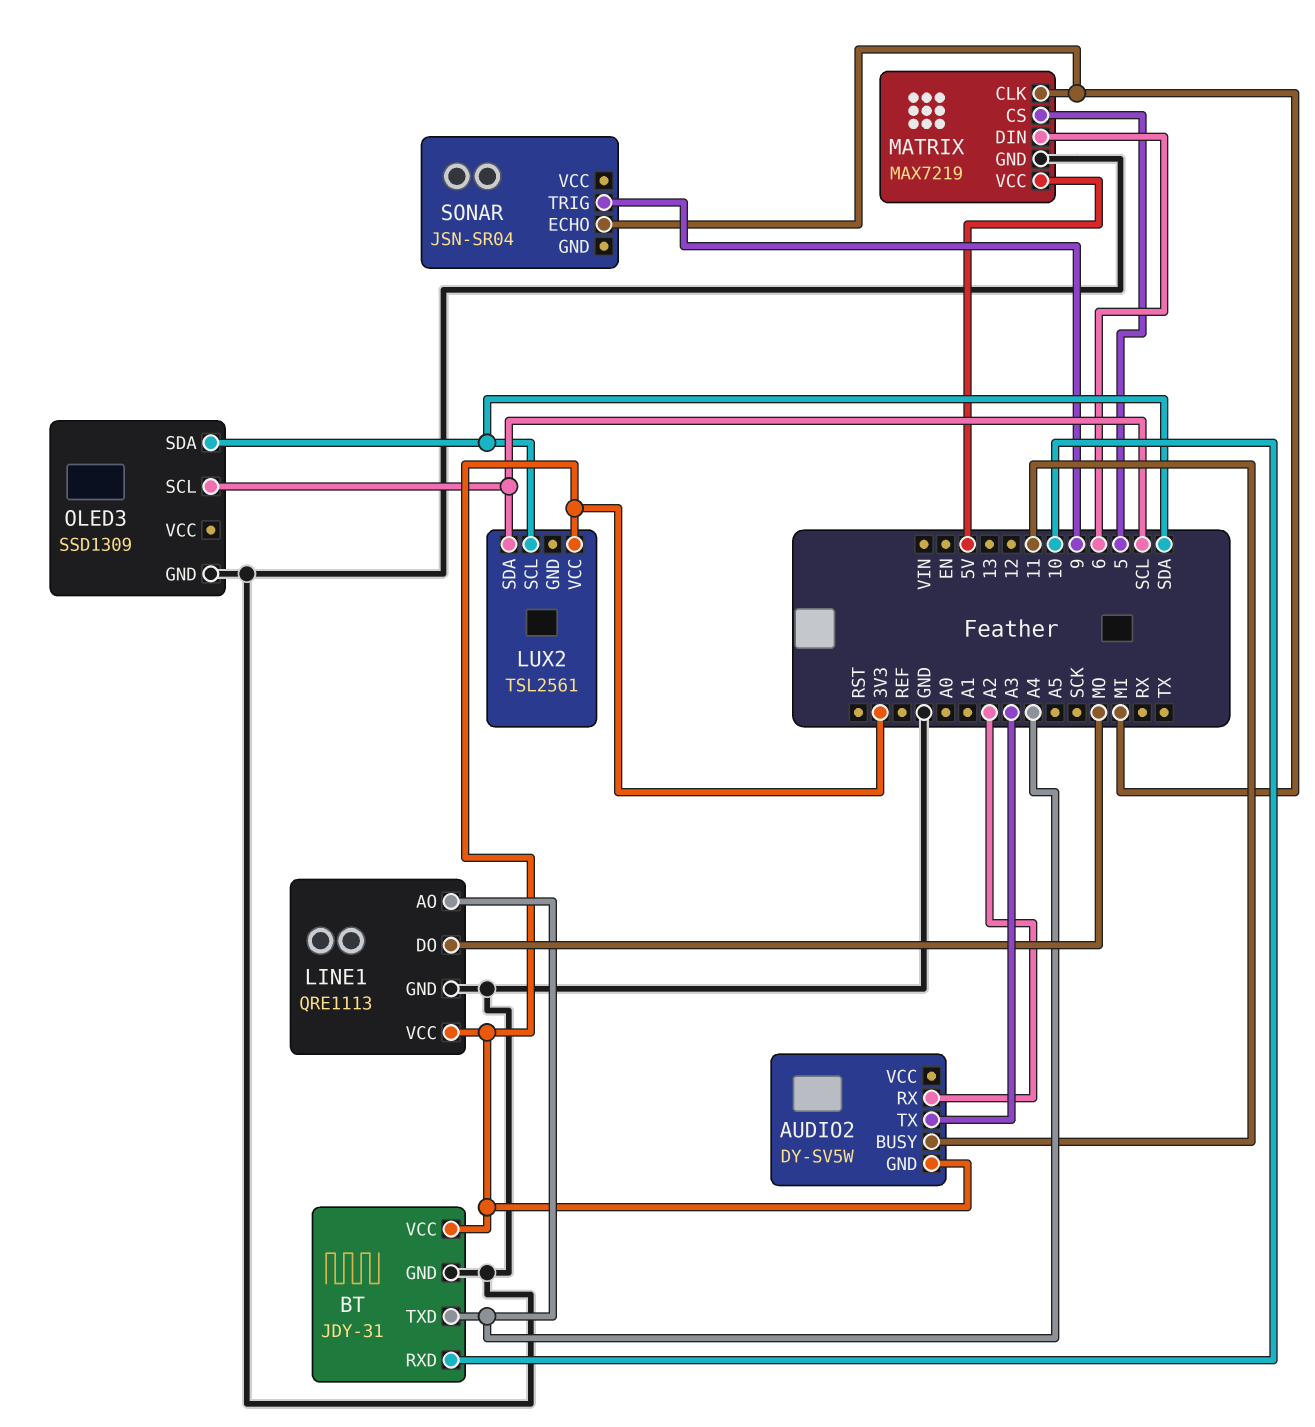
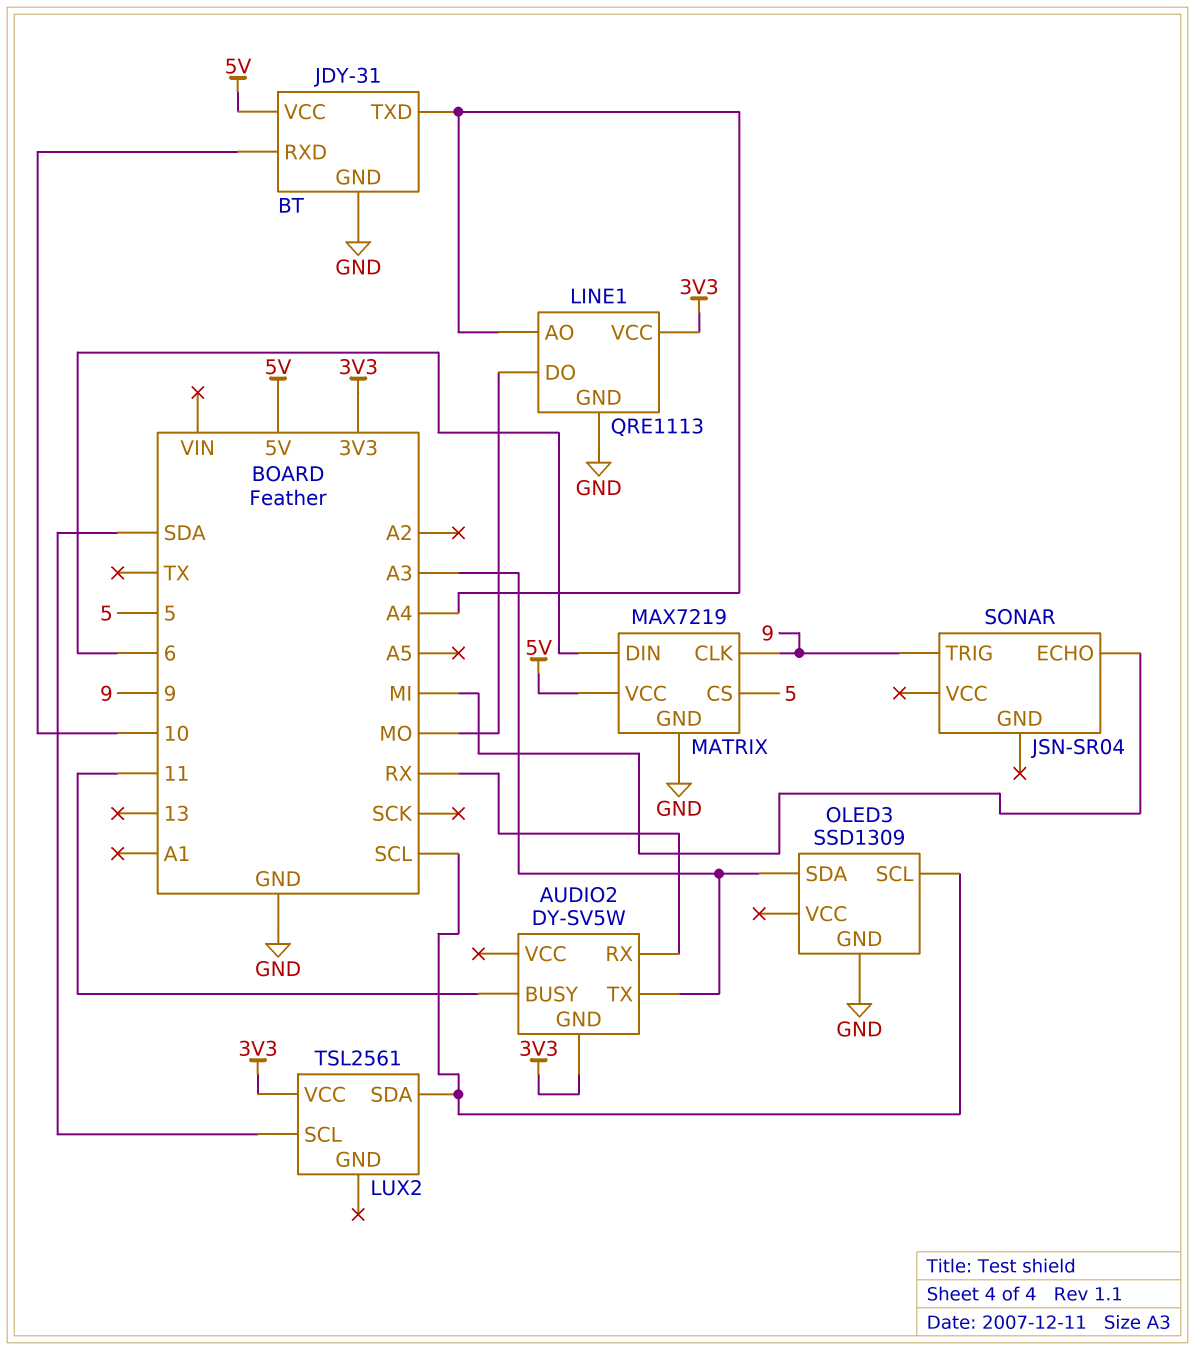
AUDIO2 pin RX: A2 -> RX
BT pin VCC: 3V3 -> 5V
MATRIX pin CLK: MI -> 9
OLED3 pin SDA: SDA -> A3

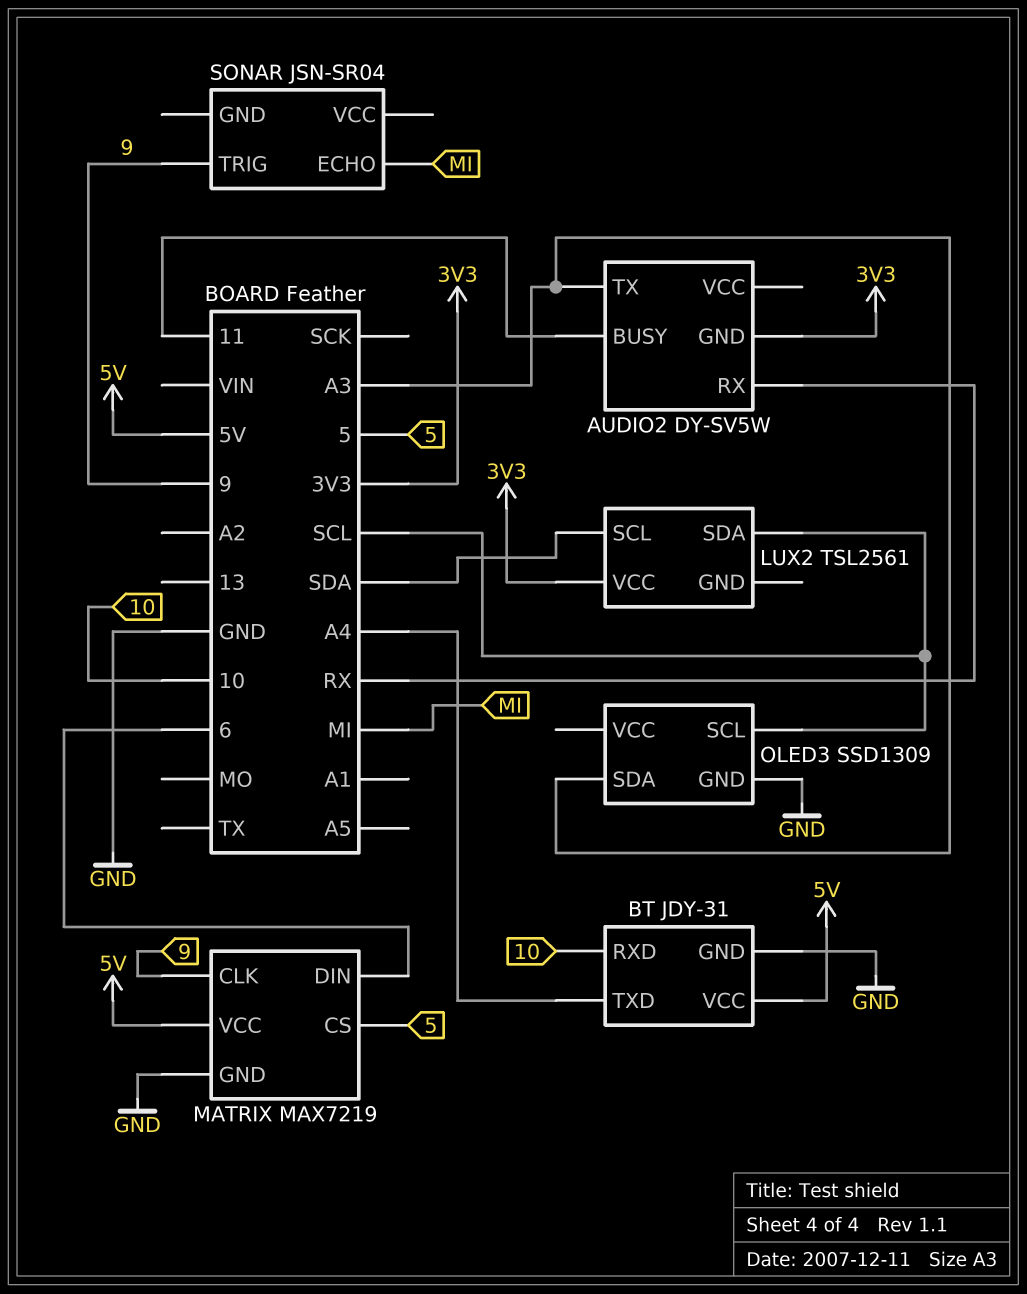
LINE1: QRE1113 -> none
LINE1 pin AO: A4 -> none
LINE1 pin DO: MO -> none
LINE1 pin GND: GND -> none
LINE1 pin VCC: 3V3 -> none

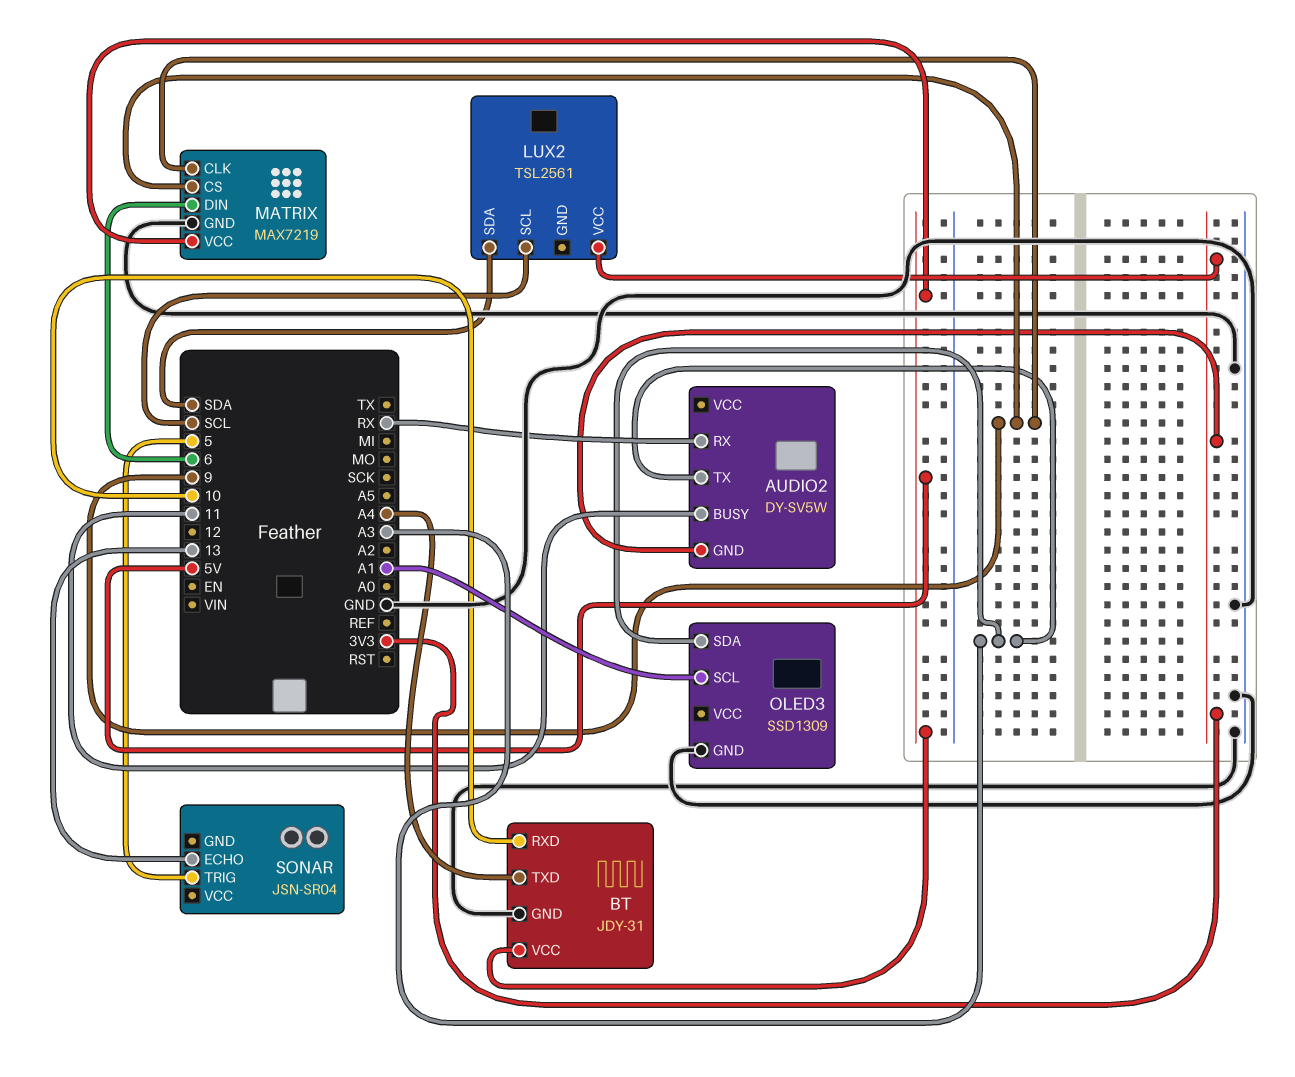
LUX2 pin SCL: SDA -> SCL
LUX2 pin SDA: SCL -> SDA
MATRIX pin CS: 5 -> 9
OLED3 pin SCL: SCL -> A1
SONAR pin ECHO: MI -> 13
SONAR pin TRIG: 9 -> 5

